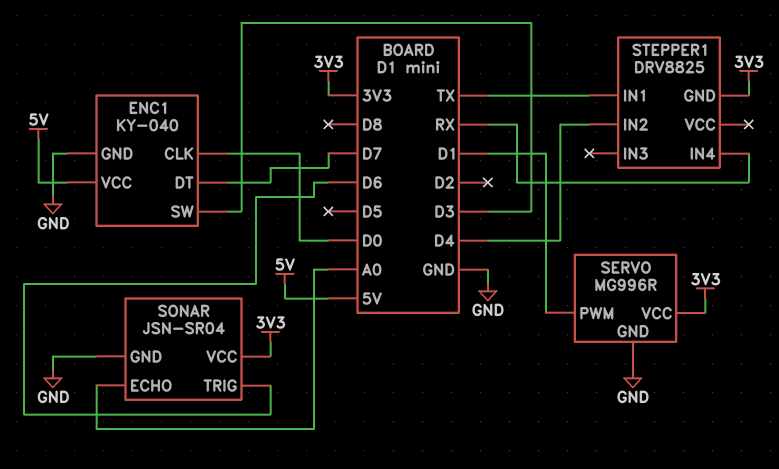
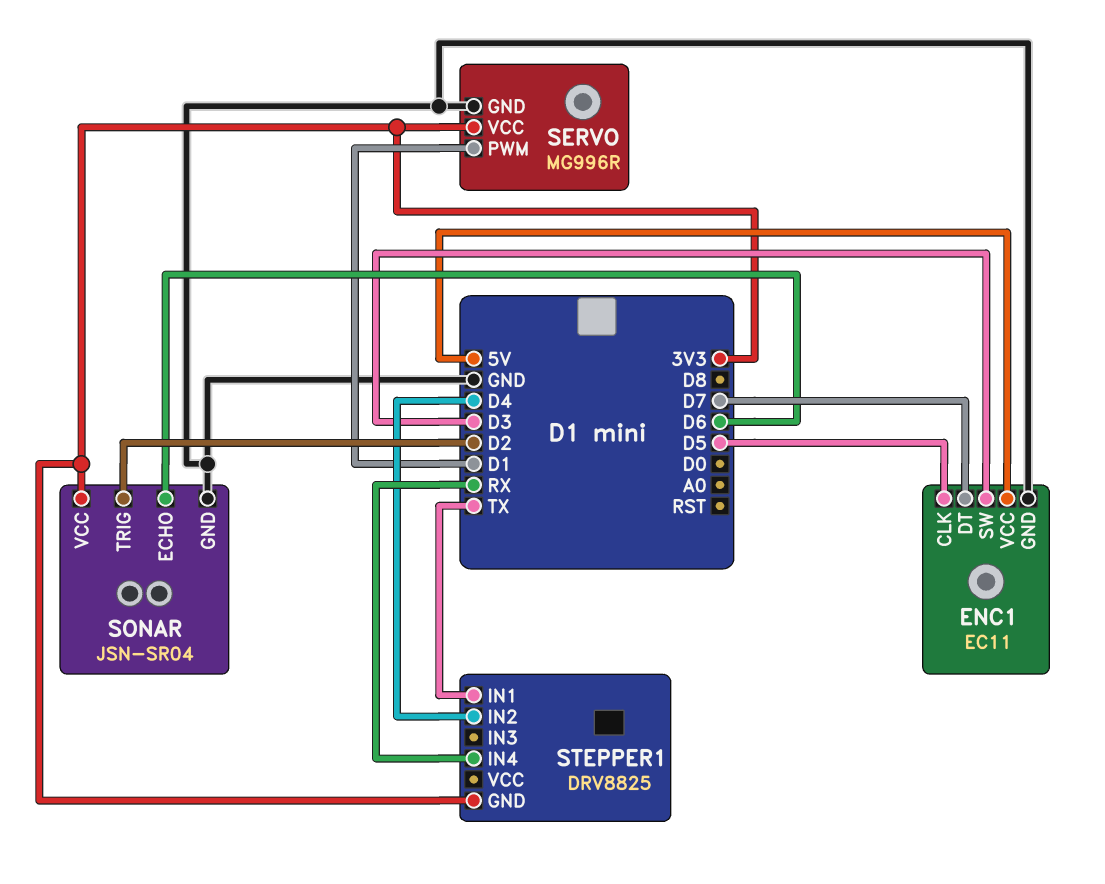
ENC1: KY-040 -> EC11
ENC1 pin CLK: D0 -> D5
SONAR pin ECHO: A0 -> D6
SONAR pin TRIG: D6 -> D2

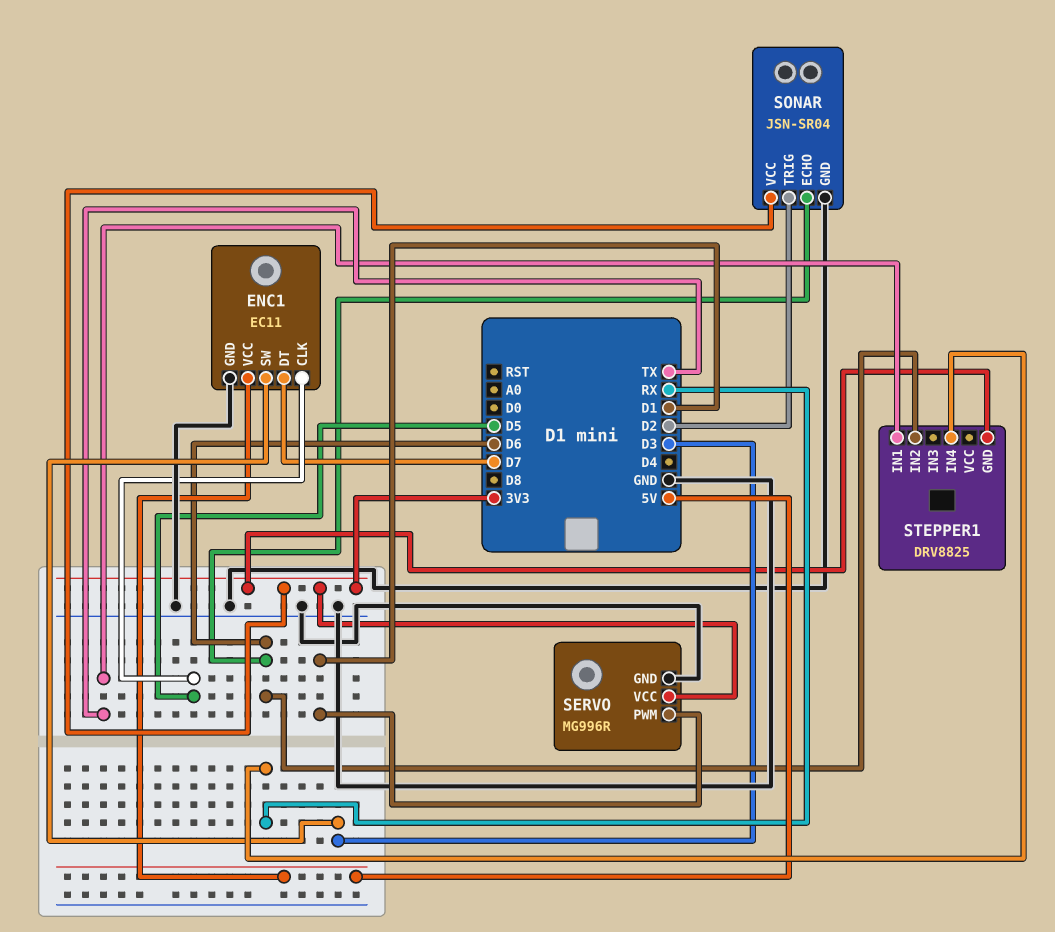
STEPPER1 pin IN2: D4 -> D6

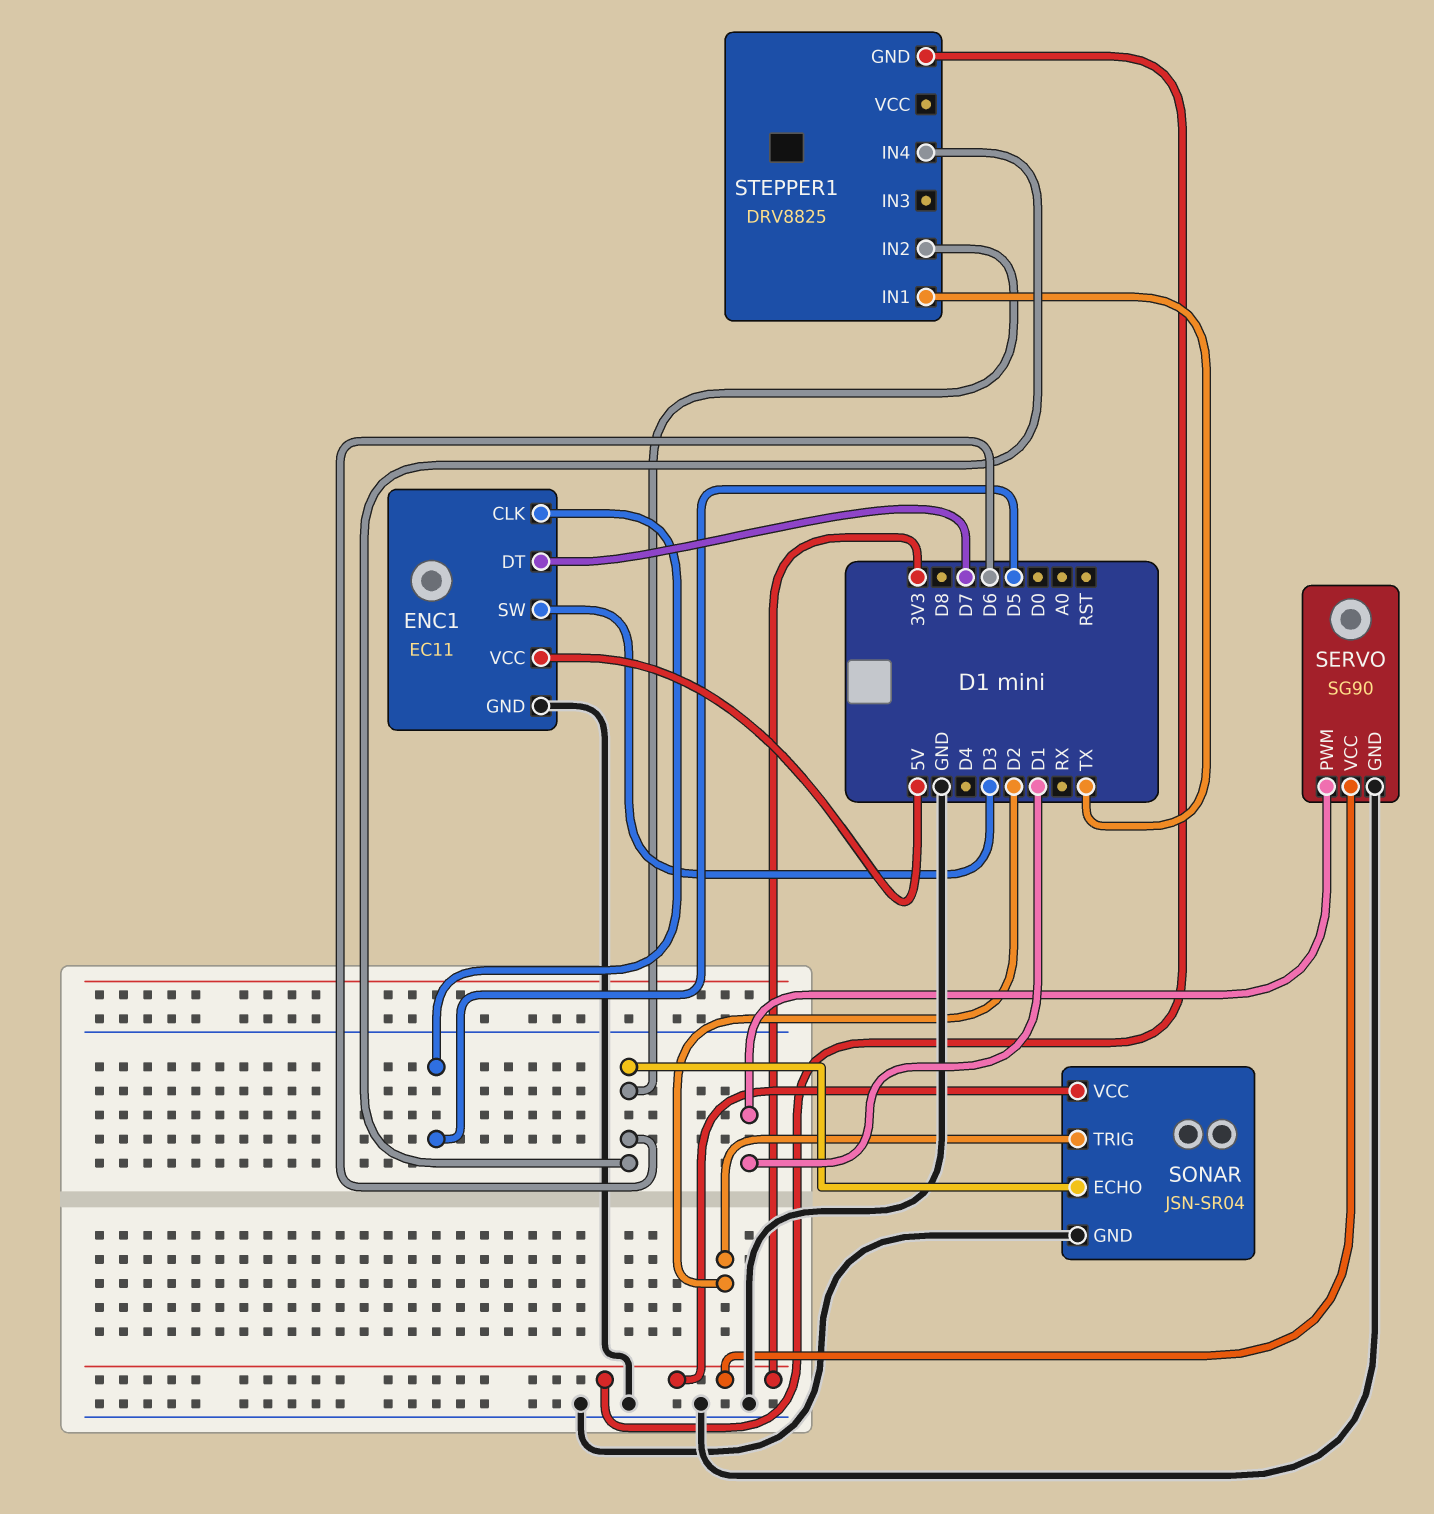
SERVO: MG996R -> SG90
STEPPER1 pin IN4: RX -> D6

